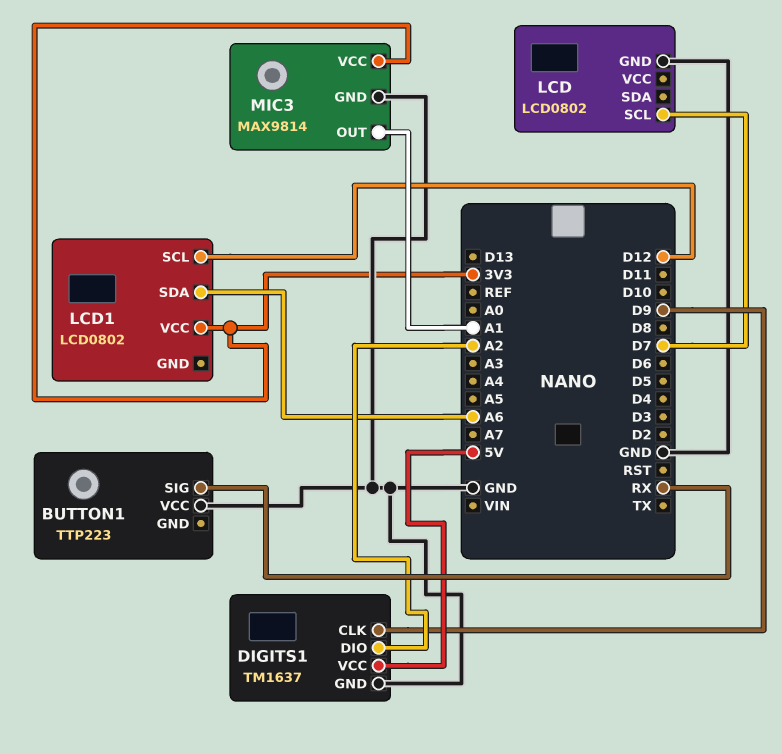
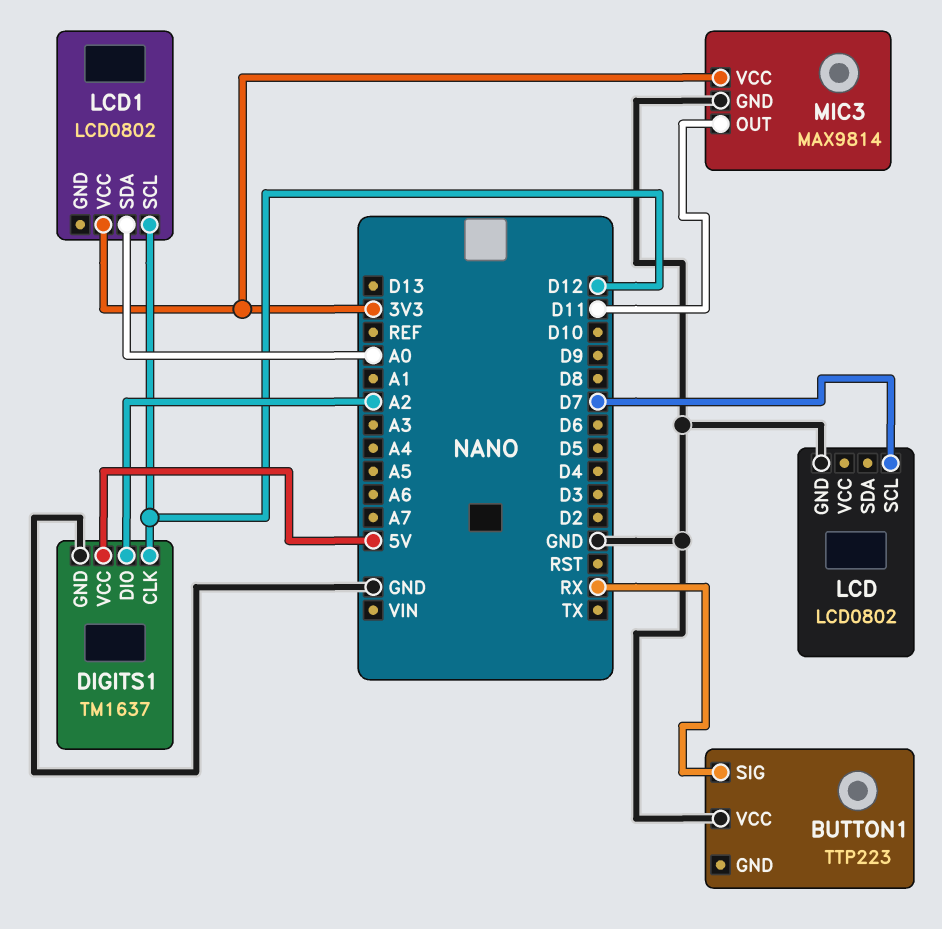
DIGITS1 pin CLK: D9 -> D12
LCD1 pin SDA: A6 -> A0
MIC3 pin OUT: A1 -> D11

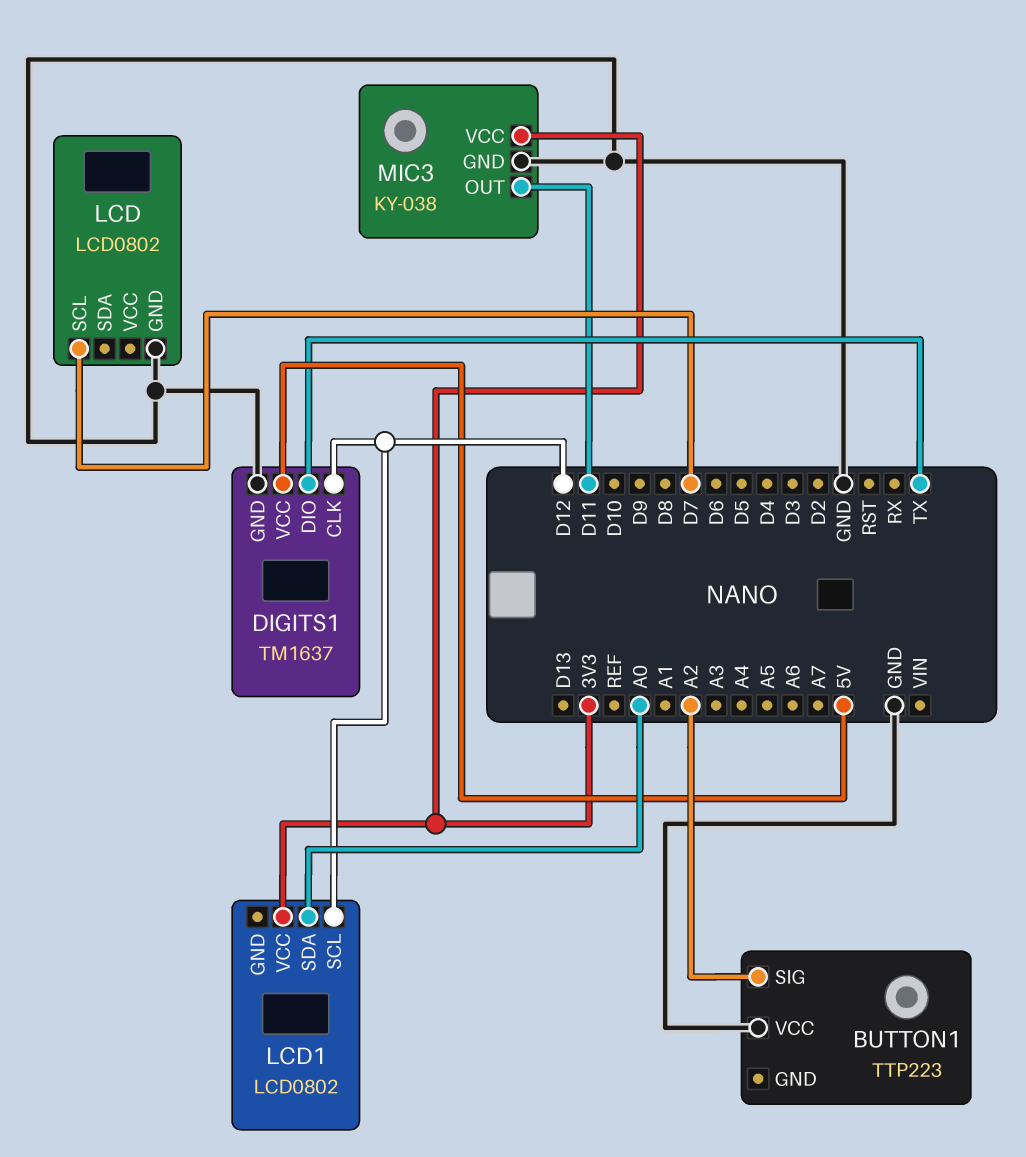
BUTTON1 pin SIG: RX -> A2
DIGITS1 pin DIO: A2 -> TX
MIC3: MAX9814 -> KY-038

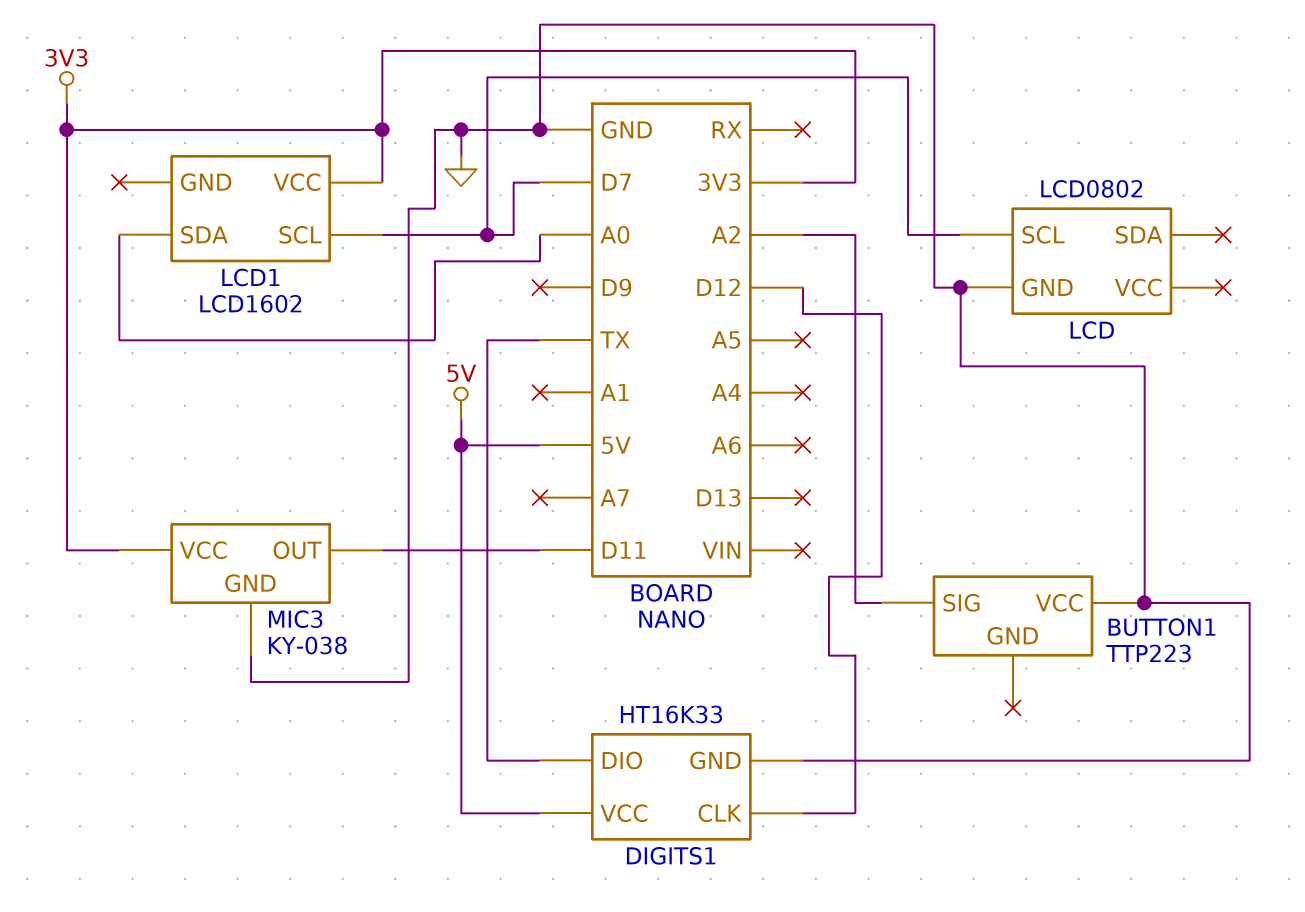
DIGITS1: TM1637 -> HT16K33
LCD1: LCD0802 -> LCD1602
LCD1 pin SCL: D12 -> D7

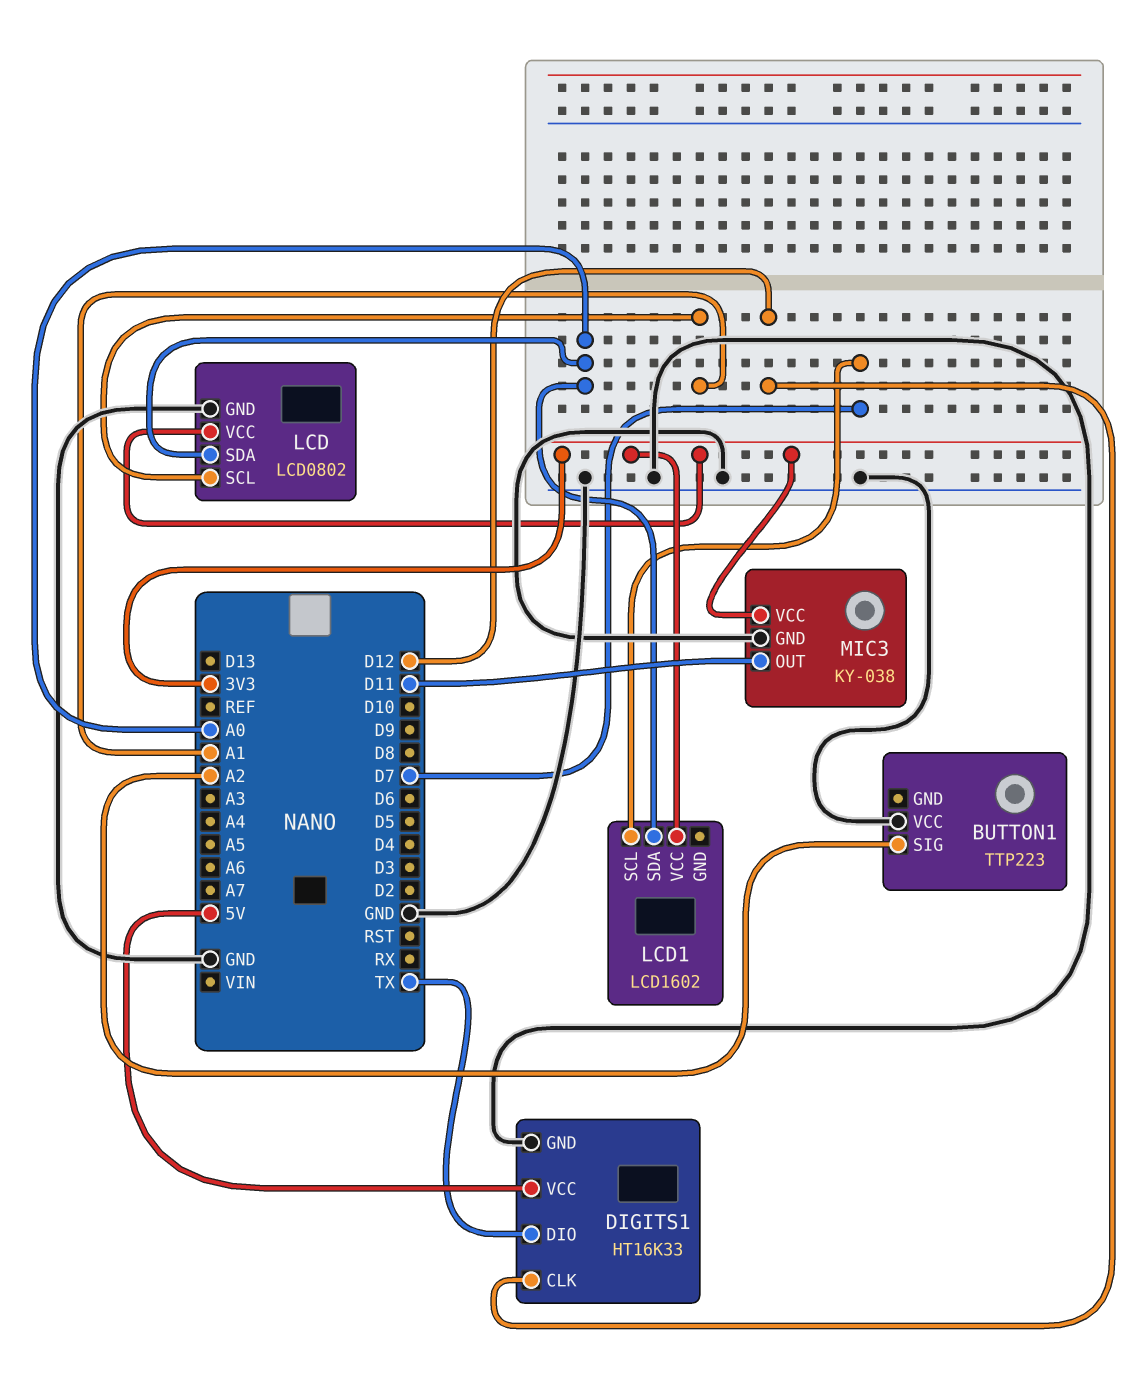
LCD pin SCL: D7 -> A1
LCD pin SDA: none -> A0
LCD pin VCC: none -> 3V3

